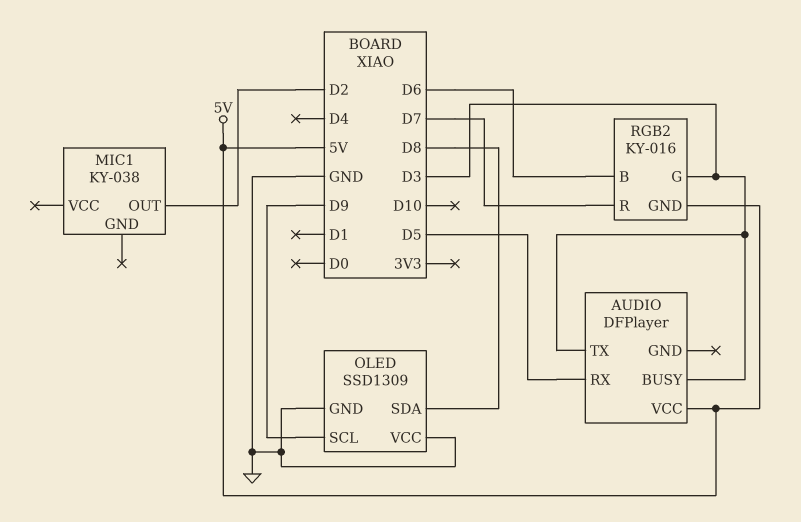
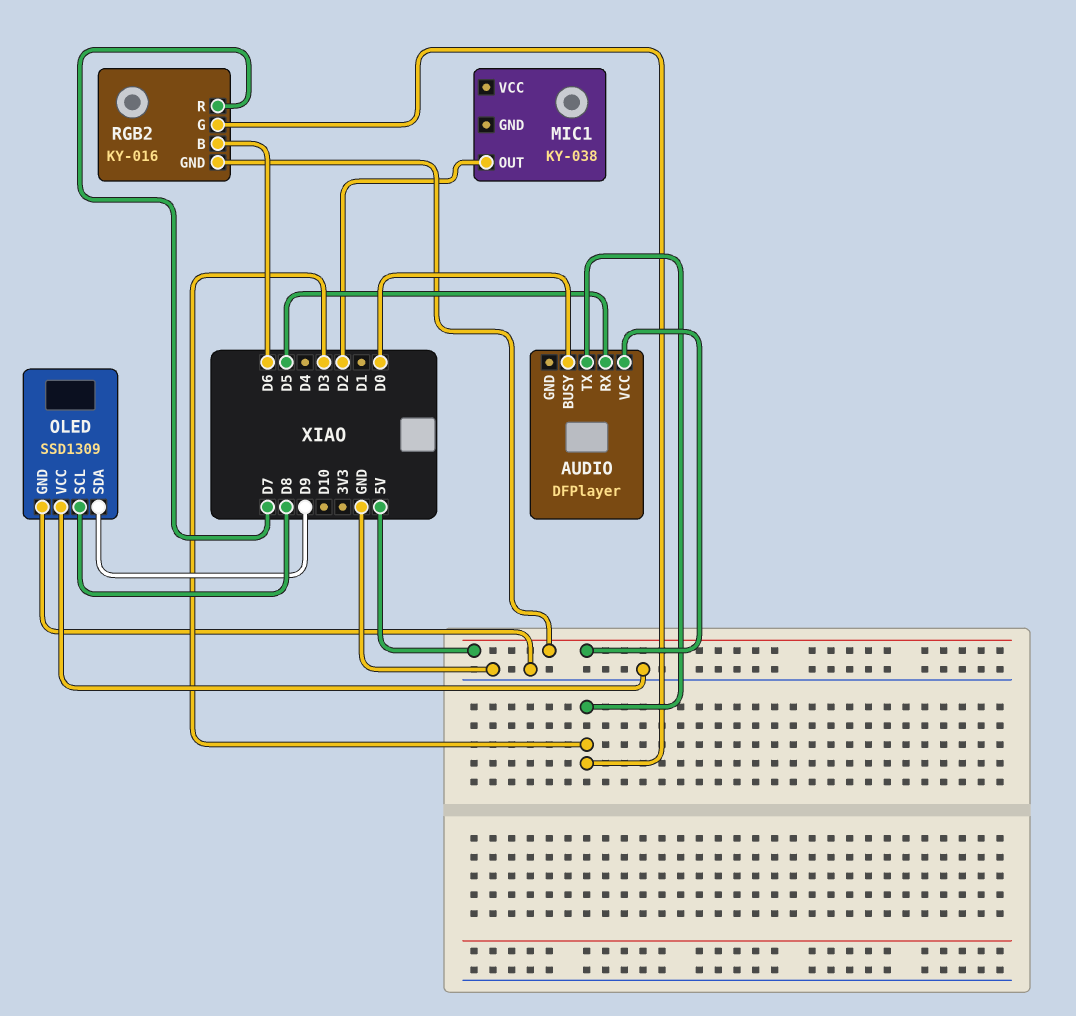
AUDIO pin BUSY: D3 -> D0
OLED pin SCL: D9 -> D8
OLED pin SDA: D8 -> D9

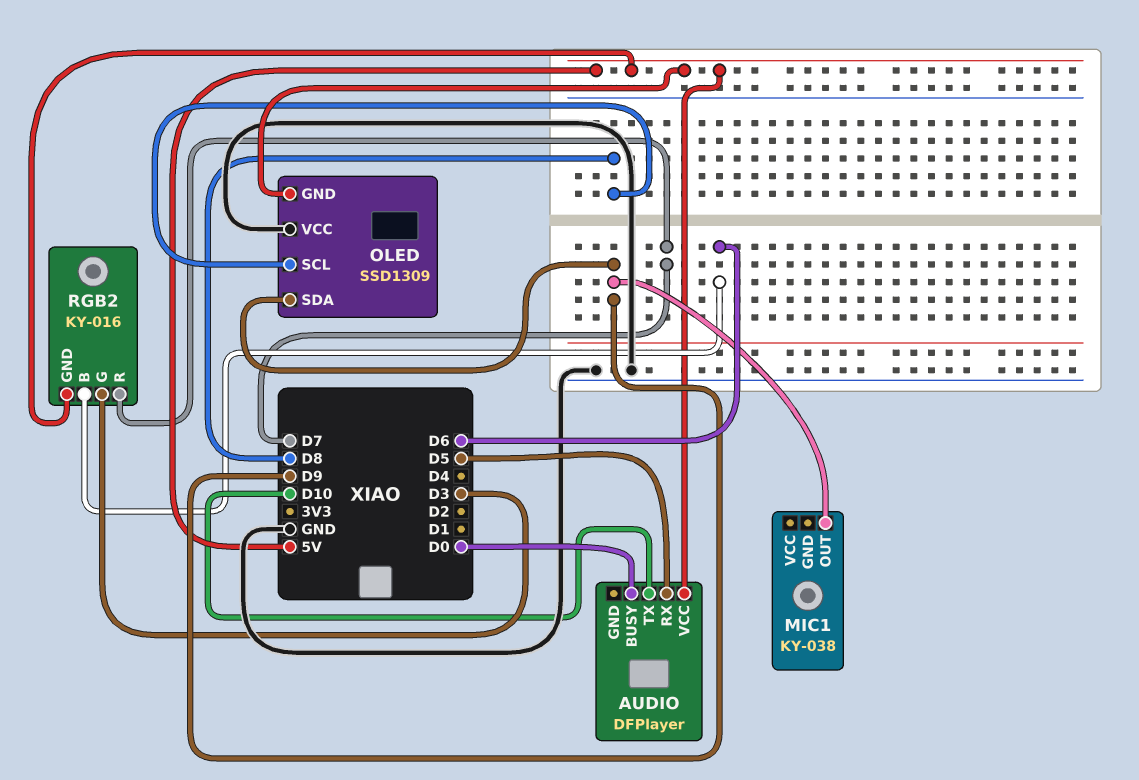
AUDIO pin TX: D3 -> D10
MIC1 pin OUT: D2 -> D9
OLED pin GND: GND -> 5V

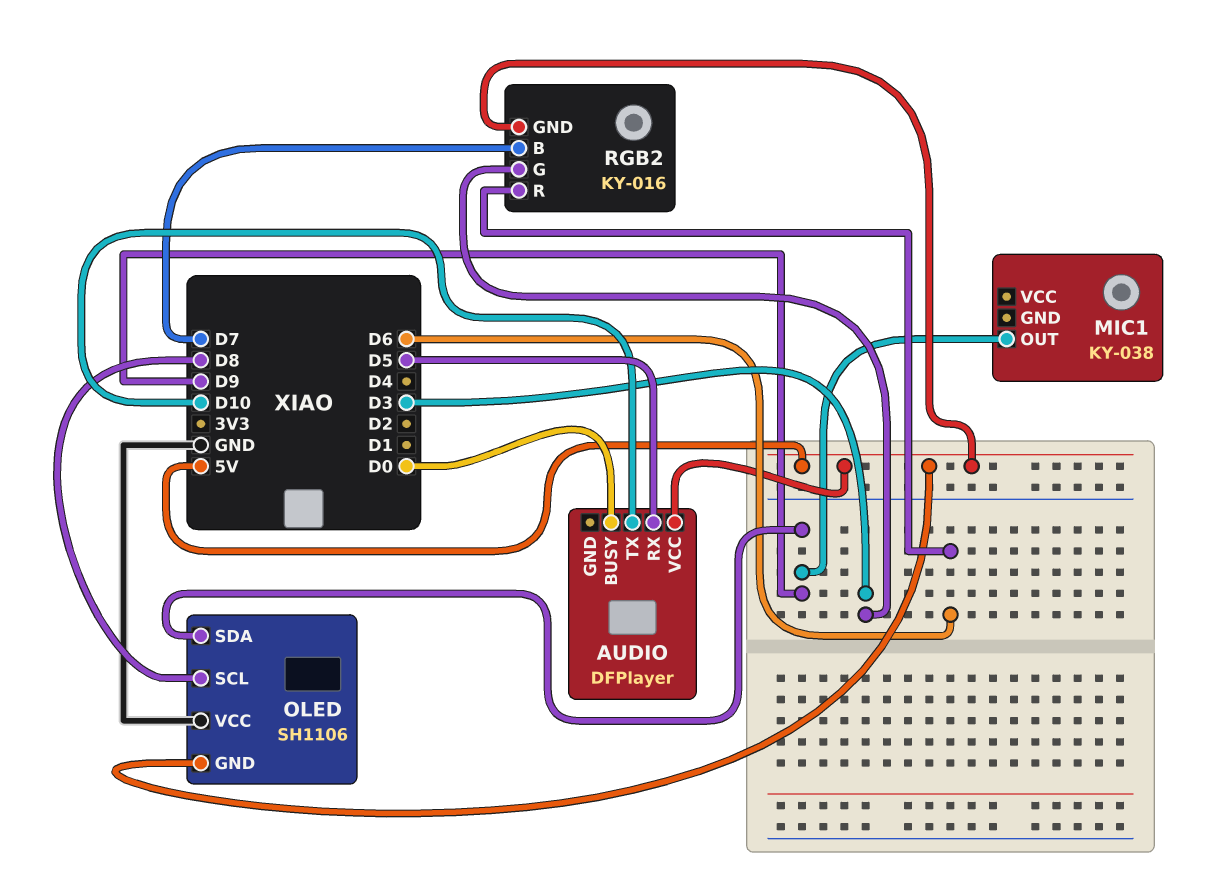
OLED: SSD1309 -> SH1106
RGB2 pin B: D6 -> D7
RGB2 pin R: D7 -> D6

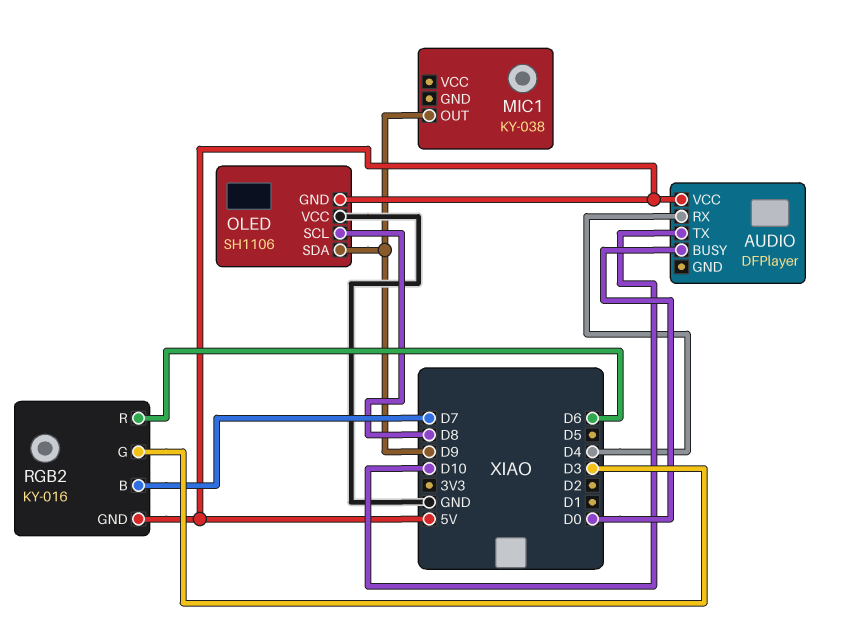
AUDIO pin RX: D5 -> D4

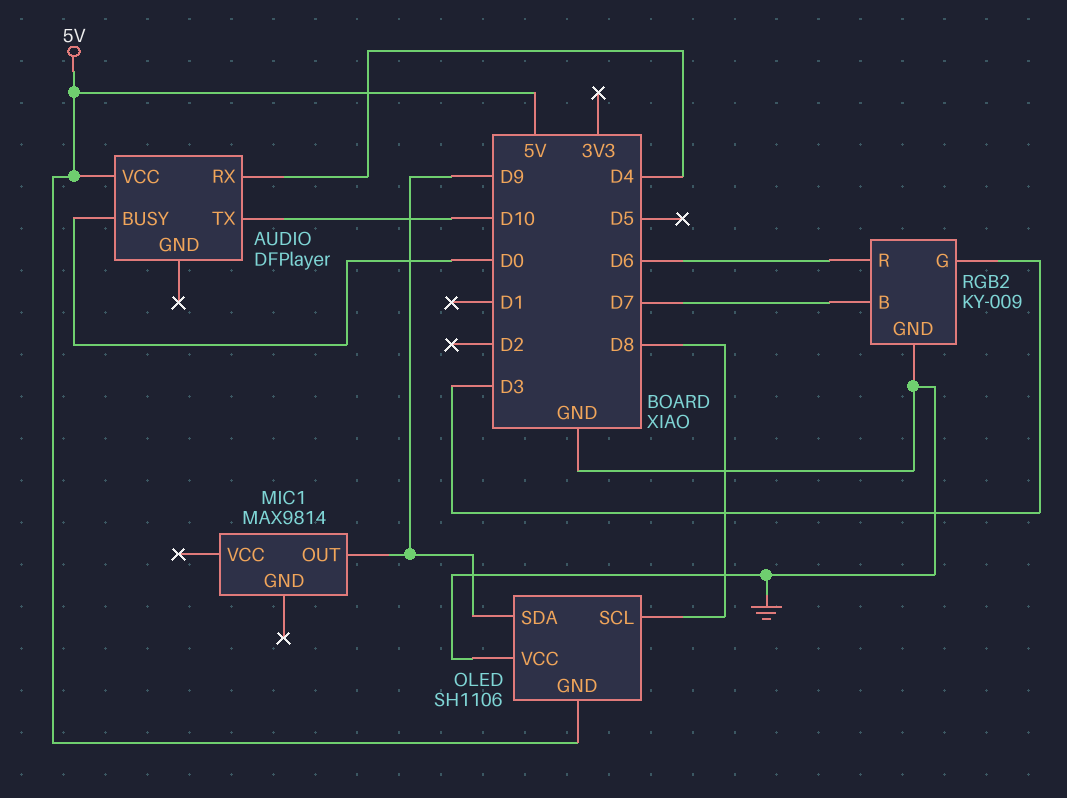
MIC1: KY-038 -> MAX9814
RGB2: KY-016 -> KY-009
RGB2 pin GND: 5V -> GND

